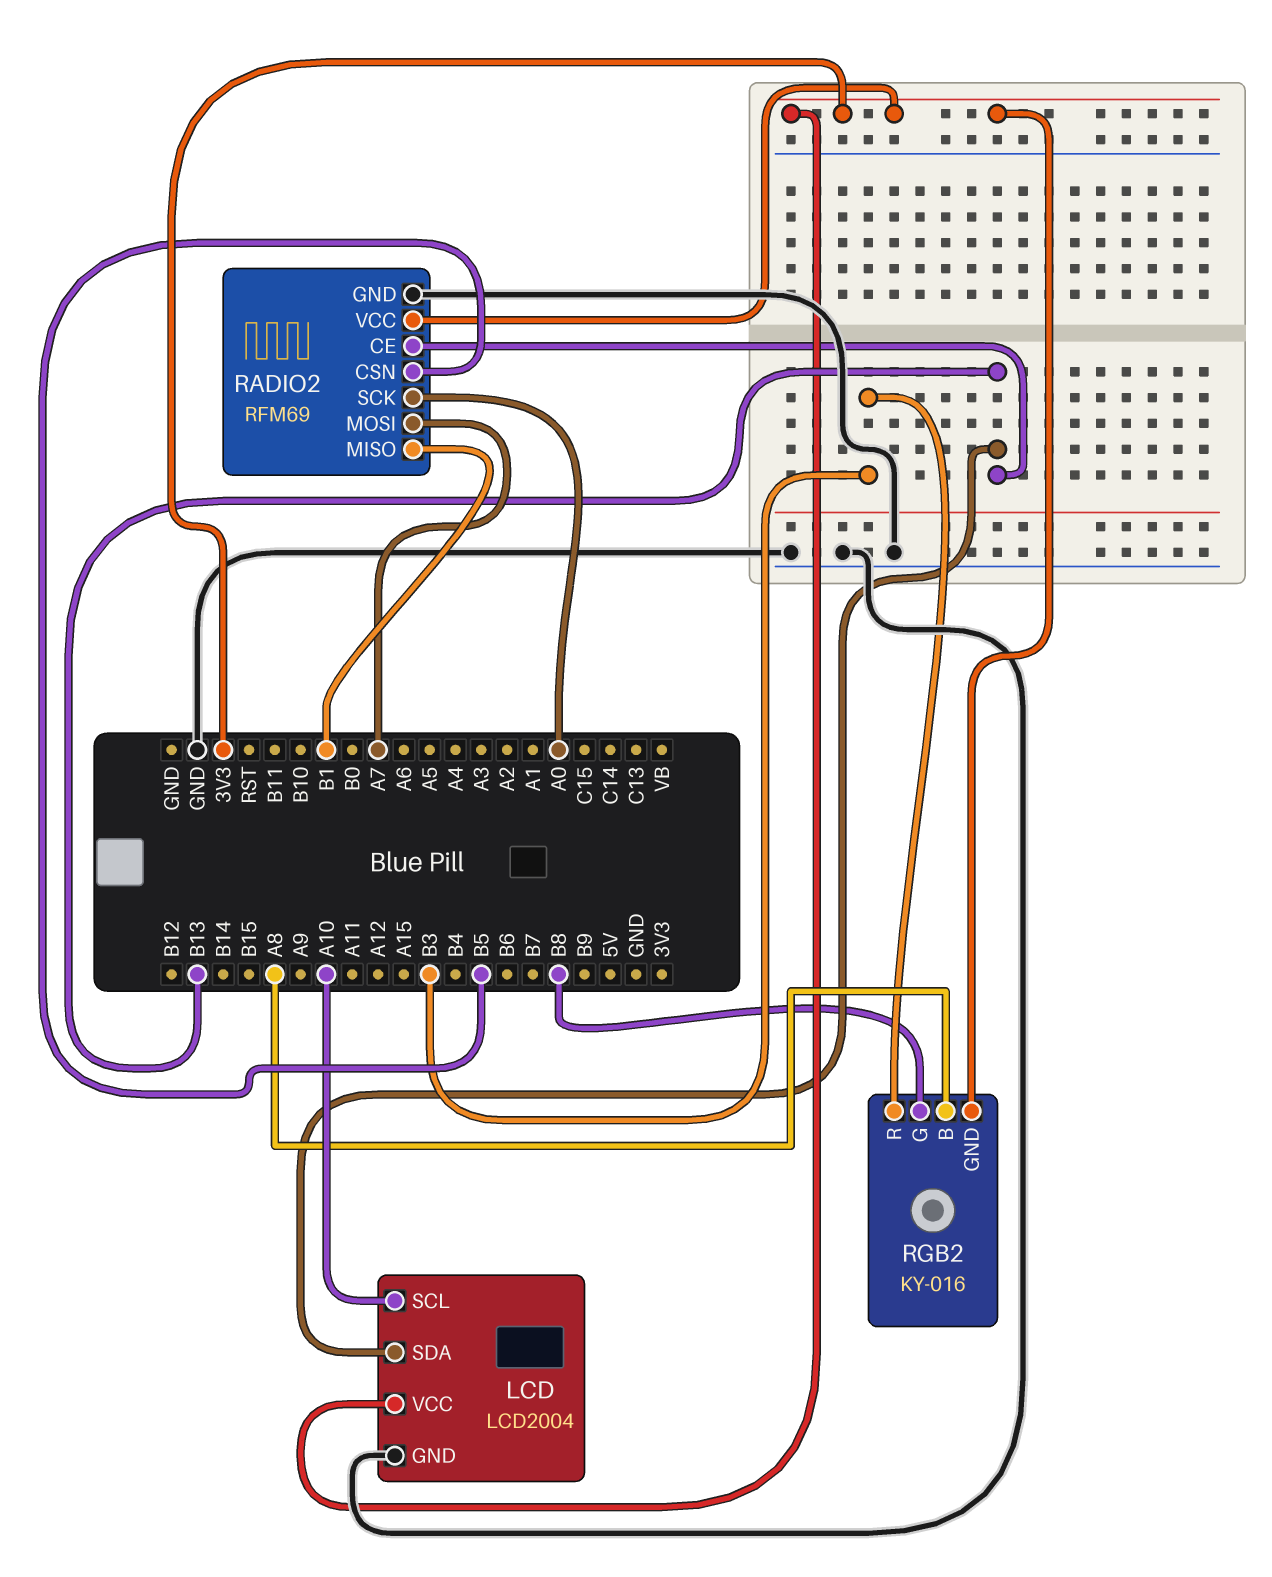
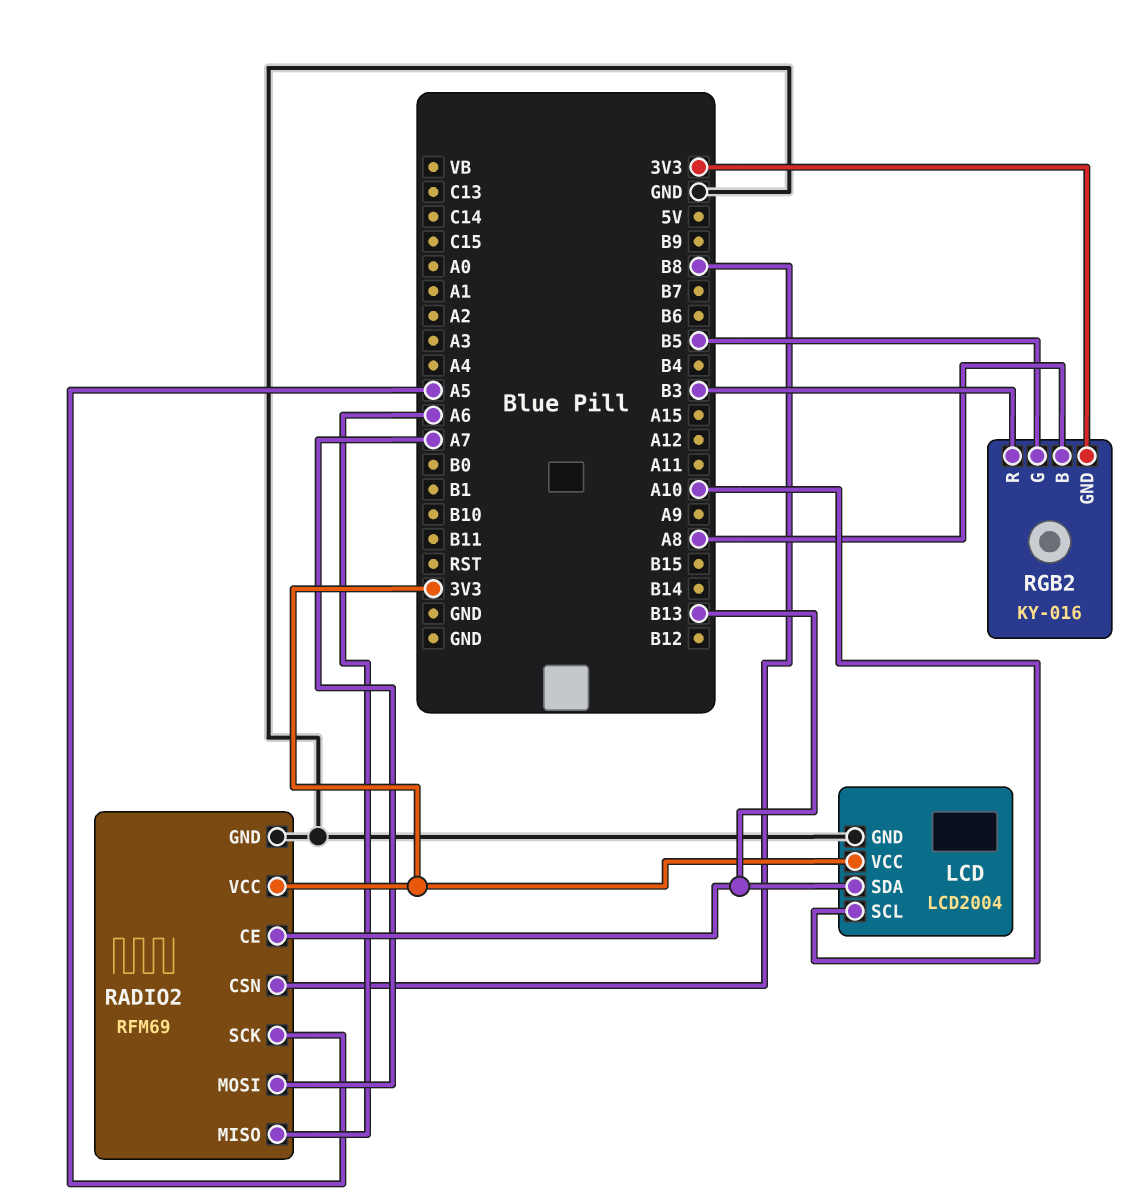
RADIO2 pin CSN: B5 -> B8
RADIO2 pin MISO: B1 -> A6
RADIO2 pin SCK: A0 -> A5
RGB2 pin G: B8 -> B5

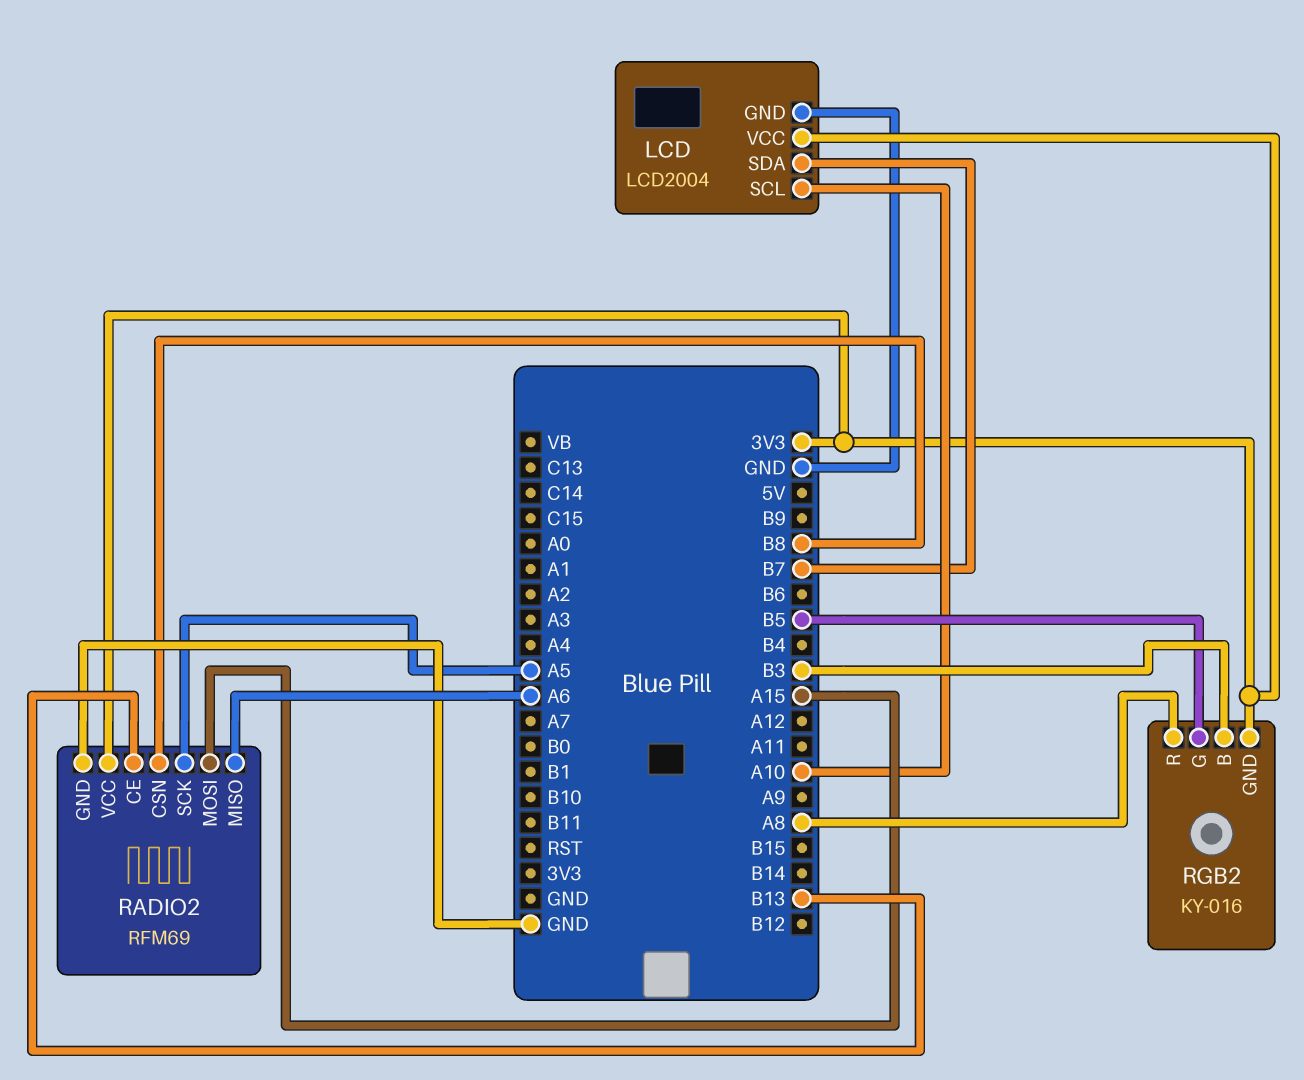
LCD pin SDA: B13 -> B7
RADIO2 pin MOSI: A7 -> A15
RGB2 pin B: A8 -> B3
RGB2 pin R: B3 -> A8

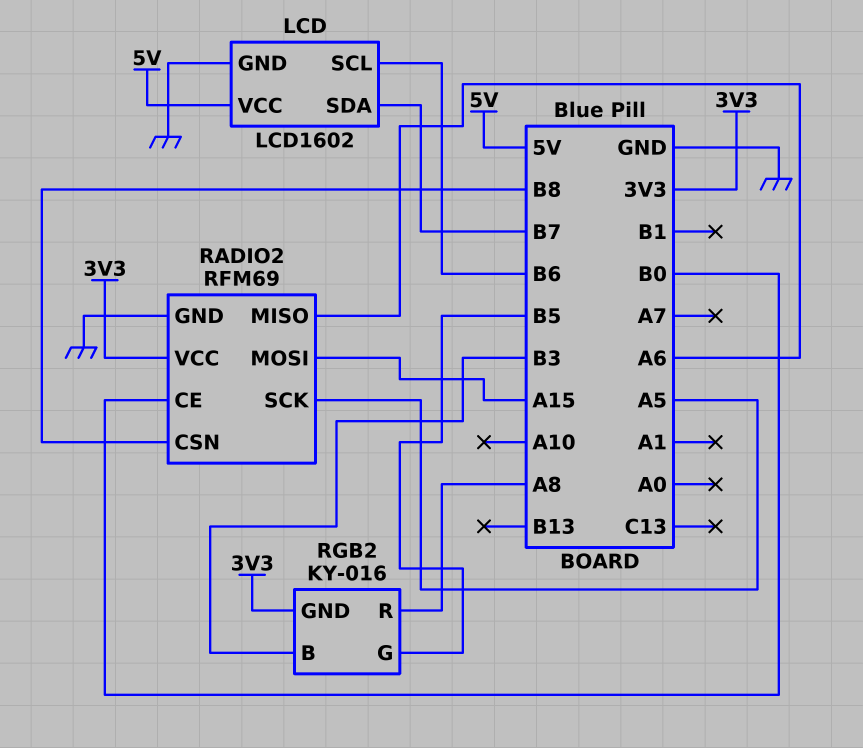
LCD: LCD2004 -> LCD1602
LCD pin SCL: A10 -> B6
LCD pin VCC: 3V3 -> 5V
RADIO2 pin CE: B13 -> B0

